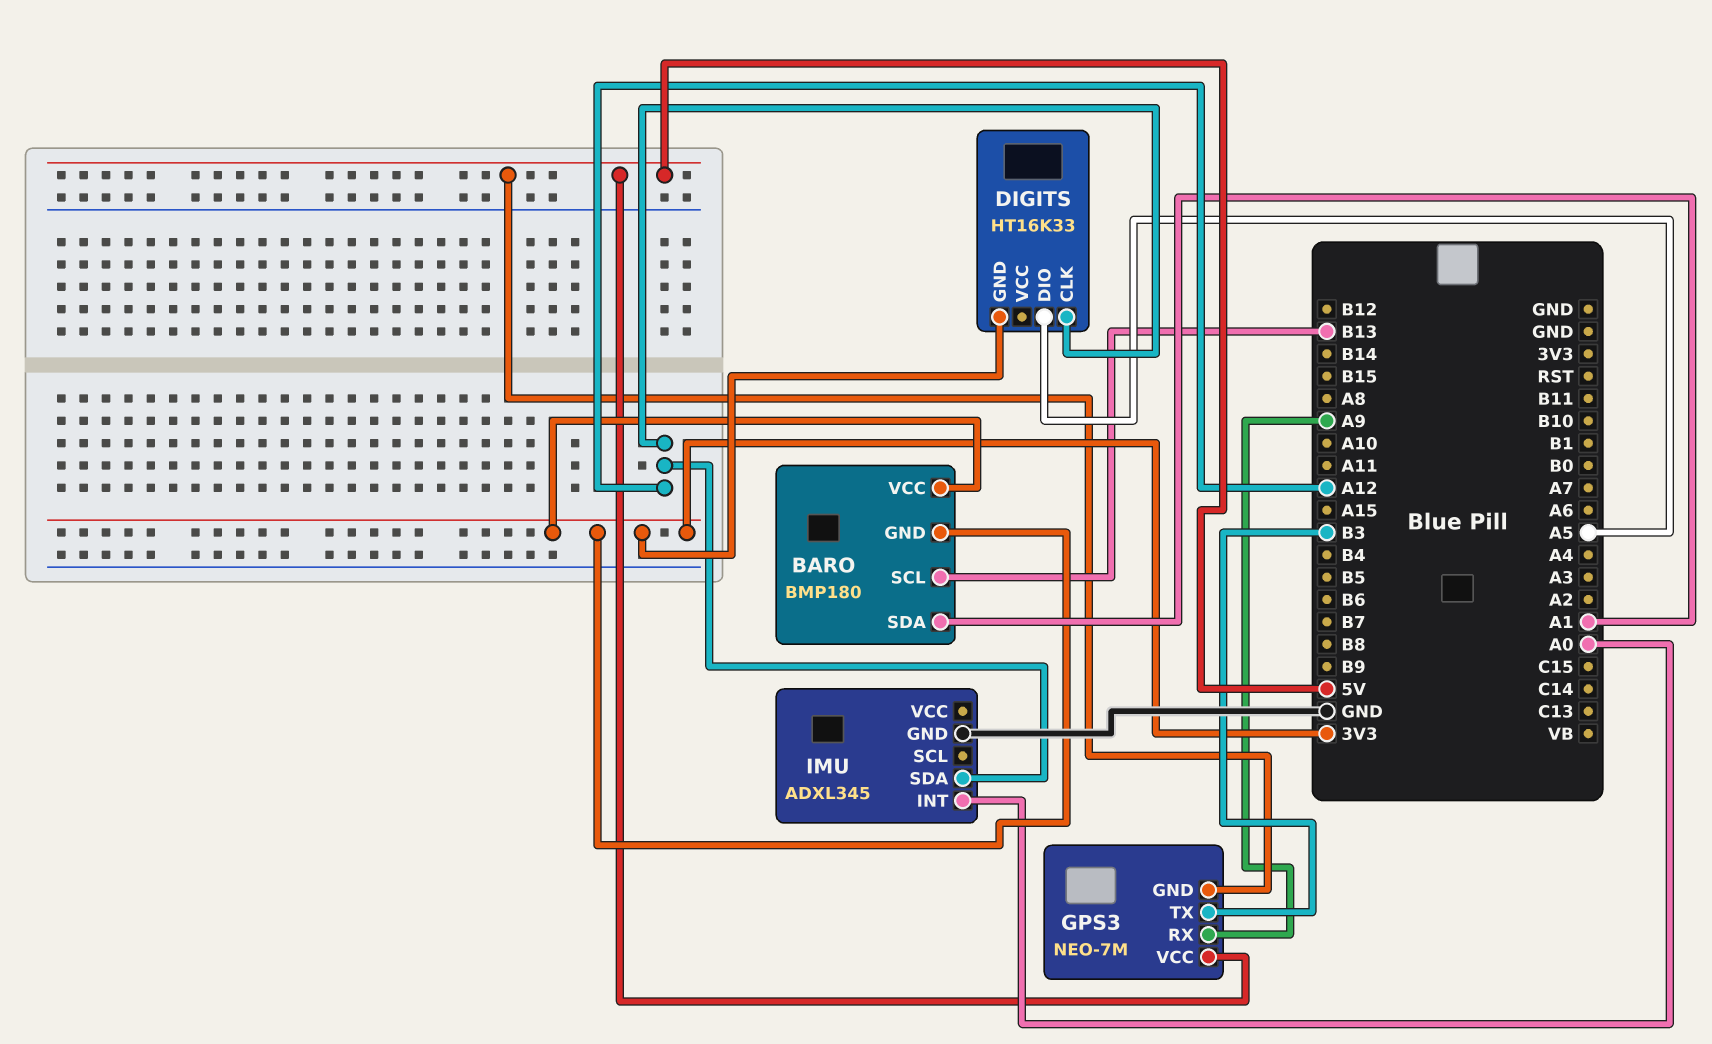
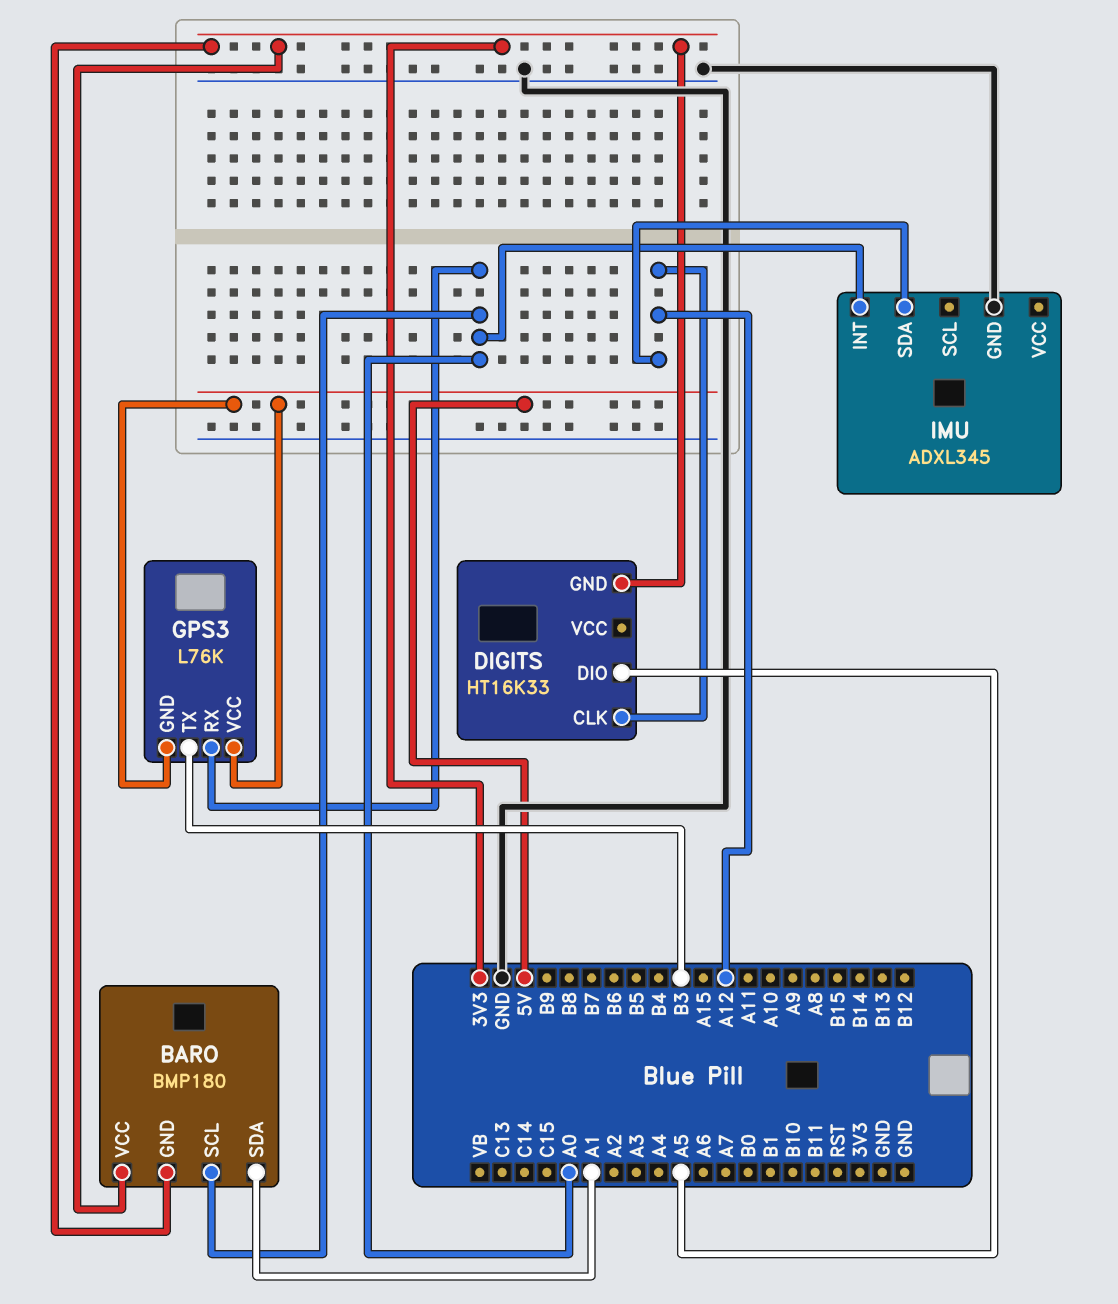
BARO pin SCL: B13 -> A0
GPS3: NEO-7M -> L76K
GPS3 pin RX: A9 -> A0

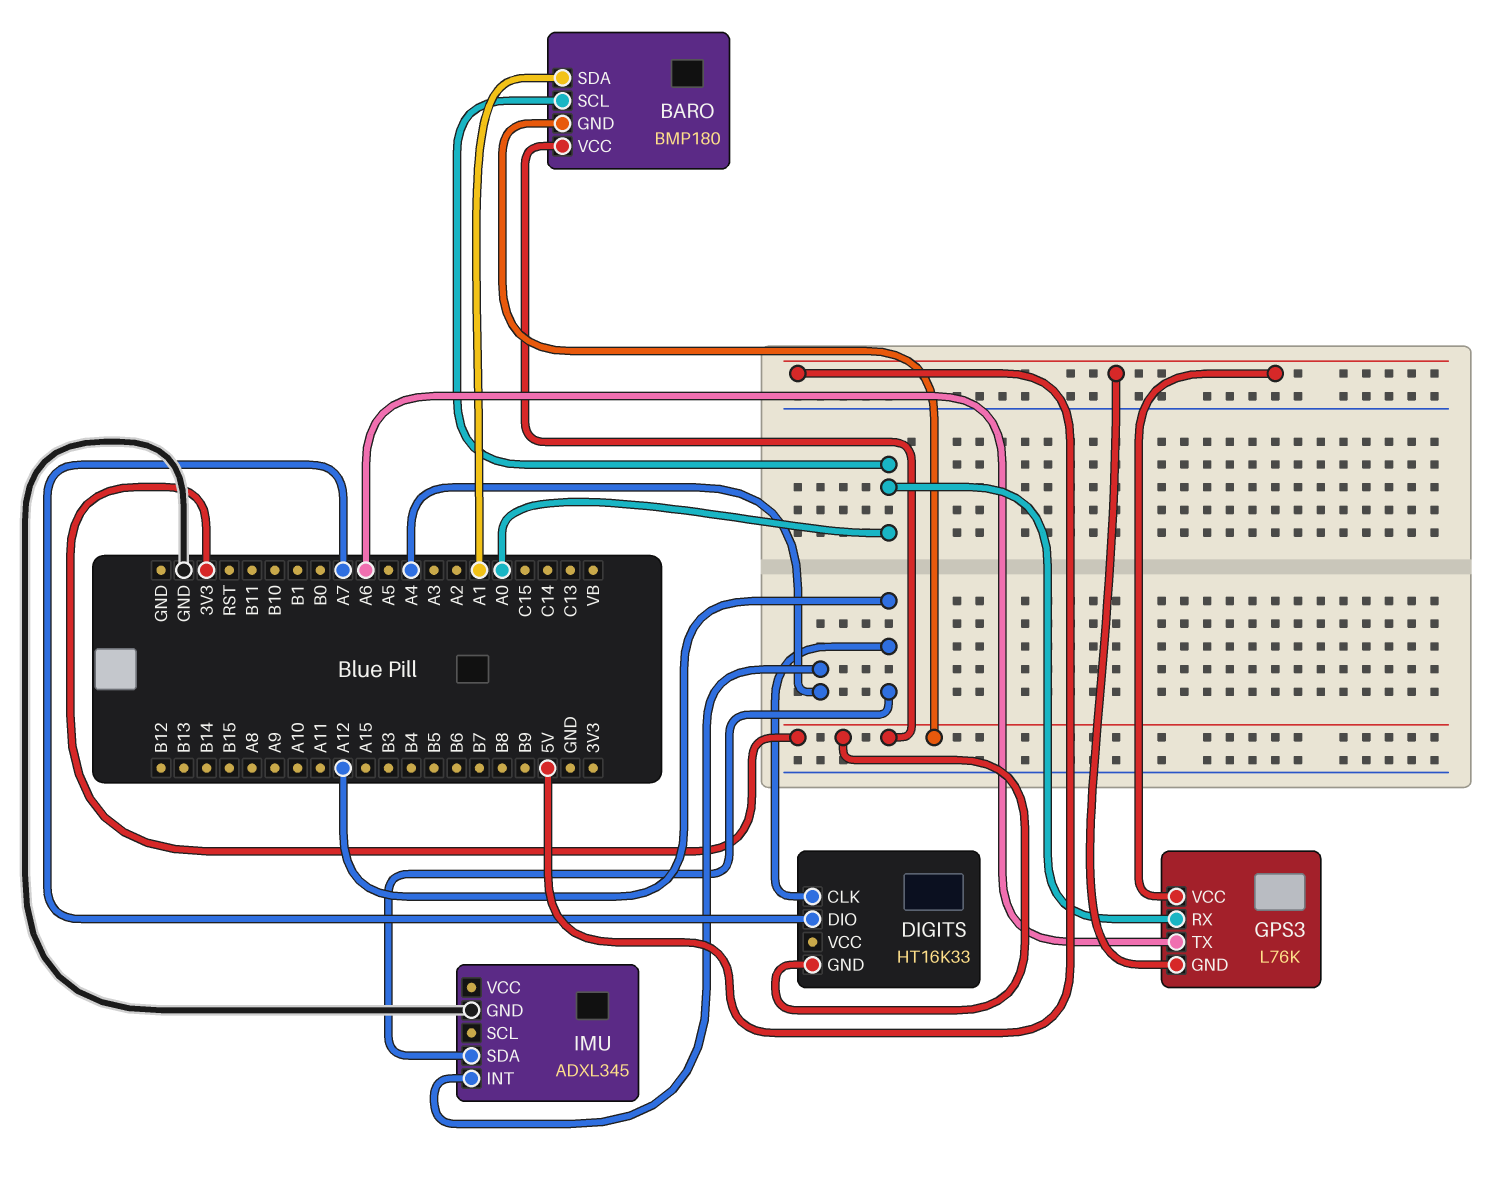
DIGITS pin DIO: A5 -> A7
GPS3 pin TX: B3 -> A6
IMU pin INT: A0 -> A4

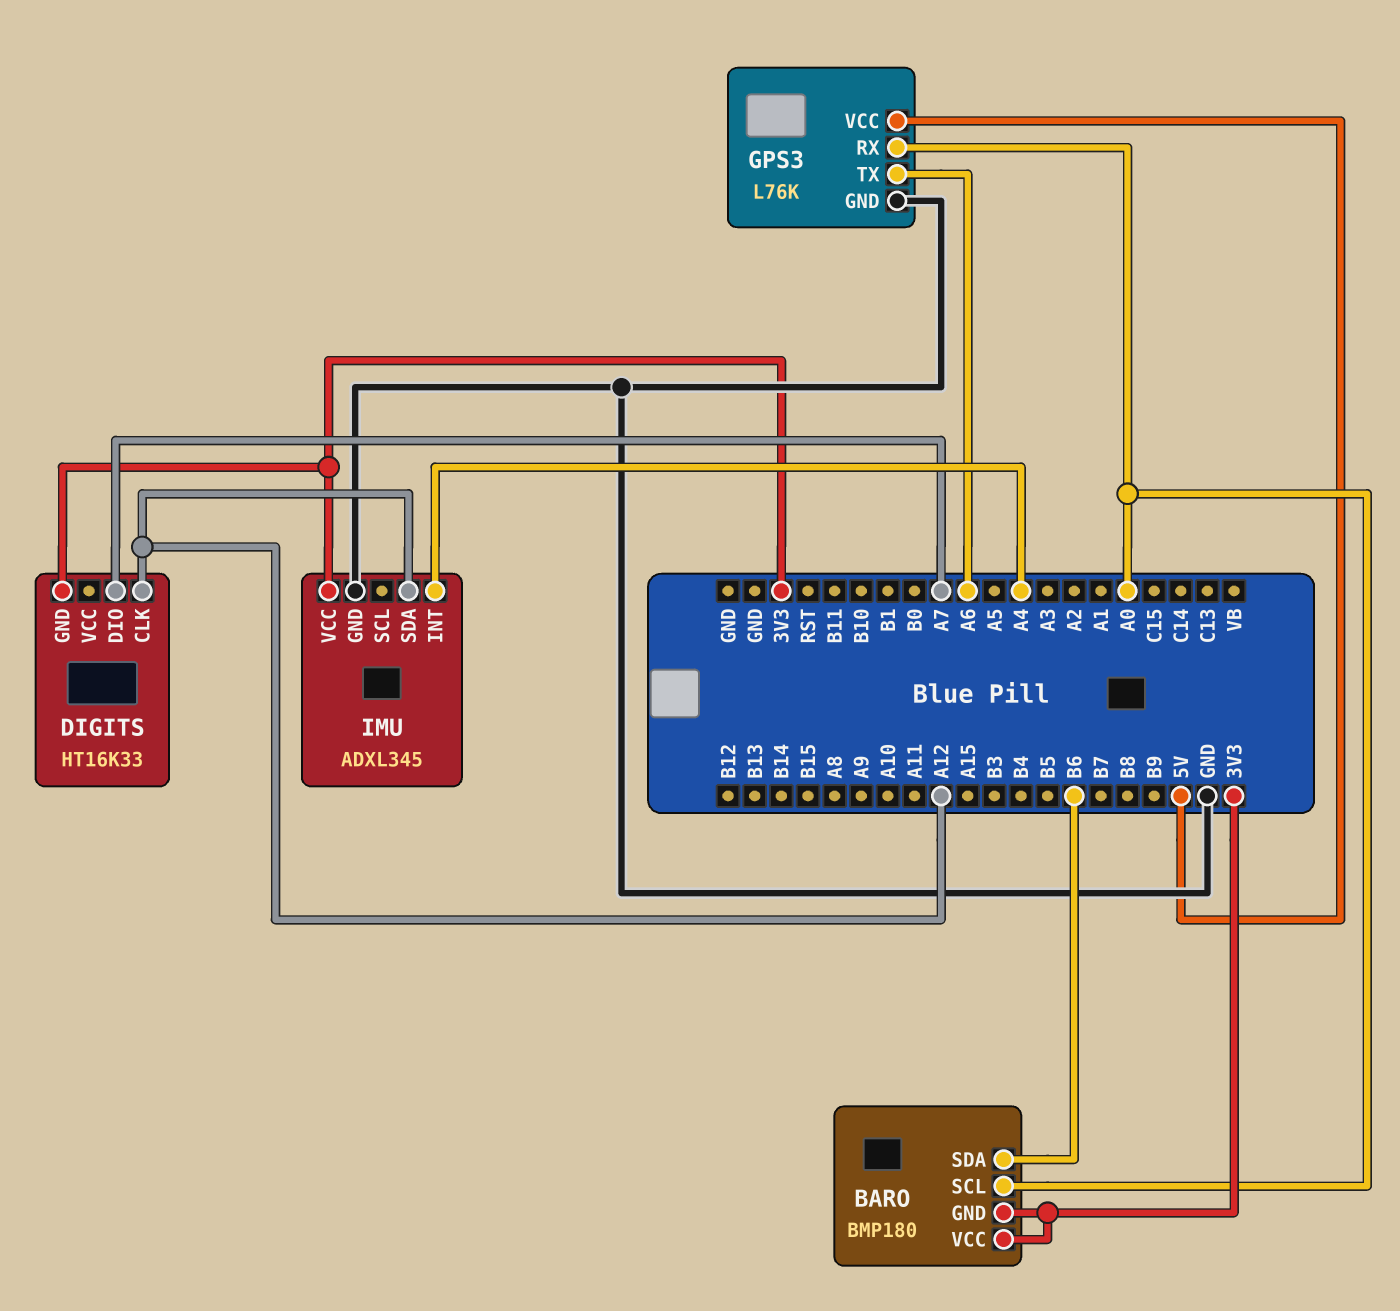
BARO pin SDA: A1 -> B6
GPS3 pin GND: 5V -> GND
IMU pin VCC: none -> 3V3

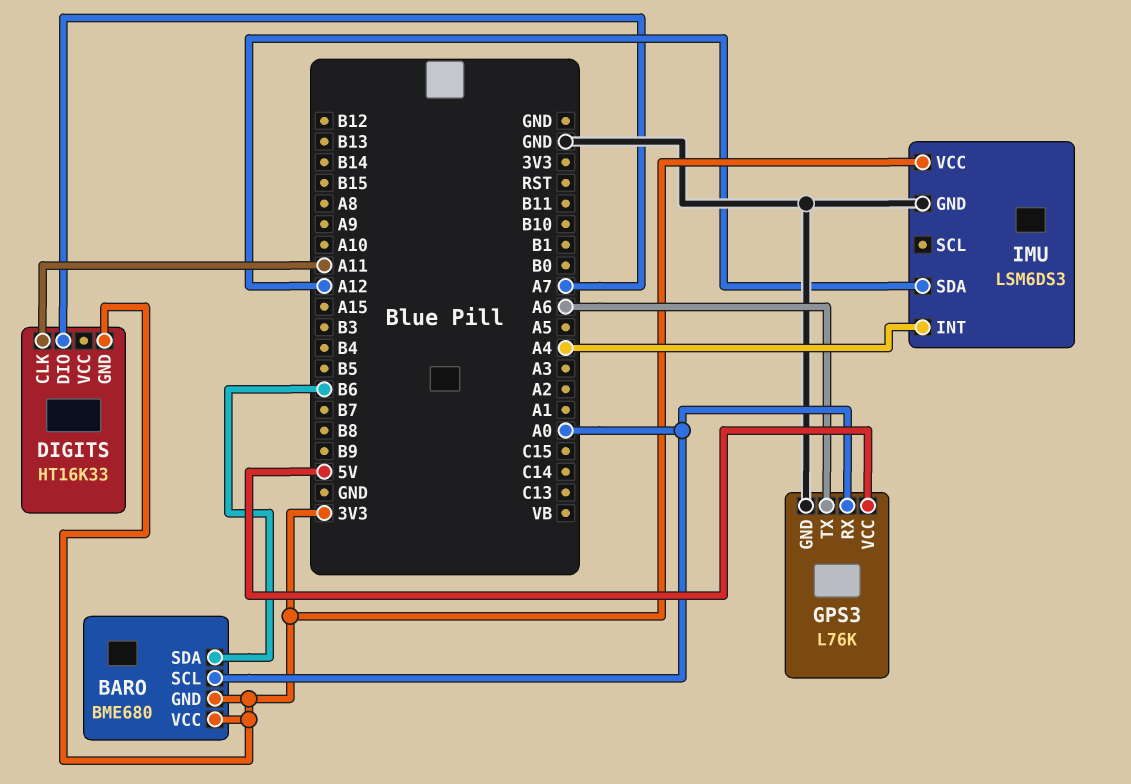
BARO: BMP180 -> BME680
DIGITS pin CLK: A12 -> A11
IMU: ADXL345 -> LSM6DS3

